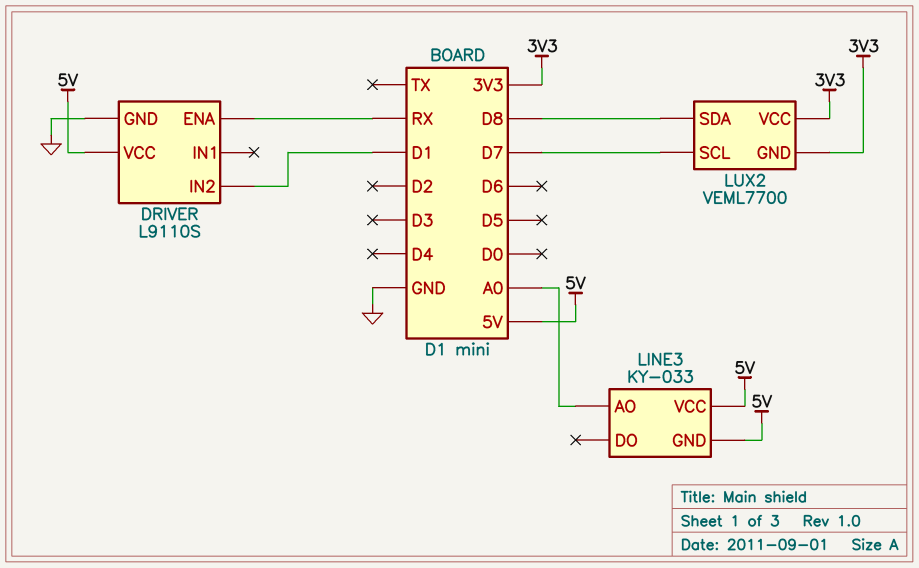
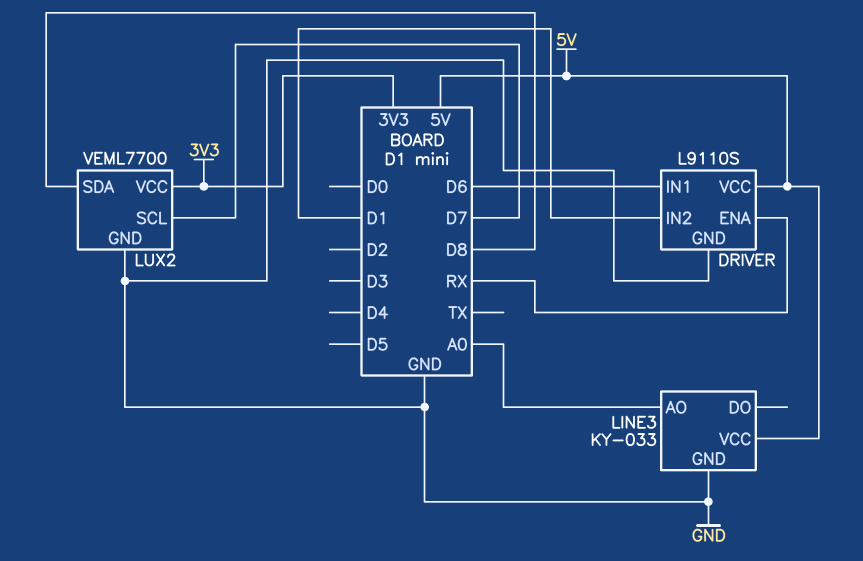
DRIVER pin IN1: none -> D6
LINE3 pin GND: 5V -> GND
LUX2 pin GND: 3V3 -> GND

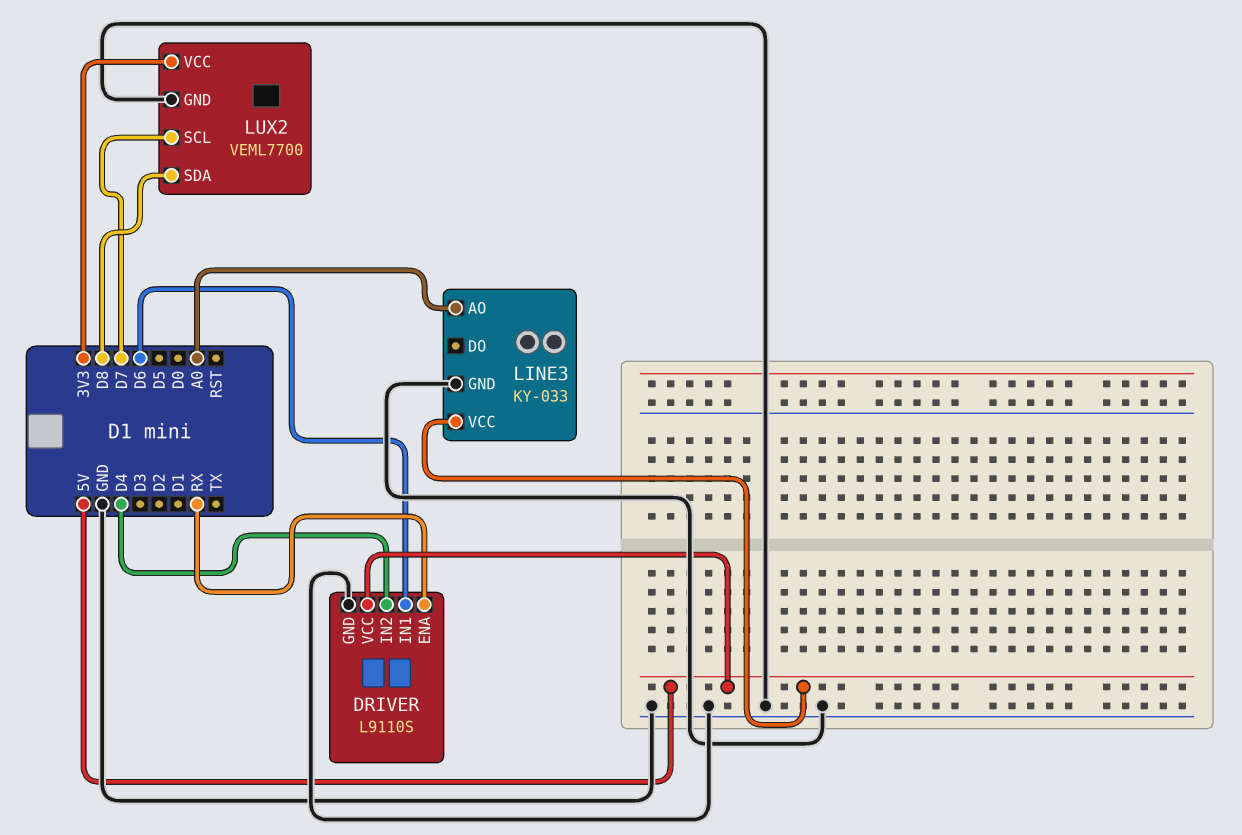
DRIVER pin IN2: D1 -> D4

